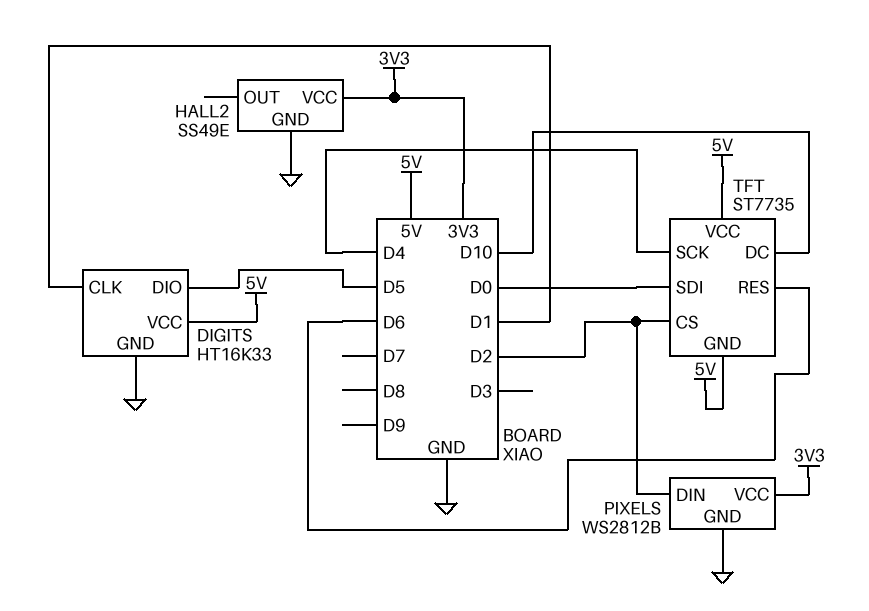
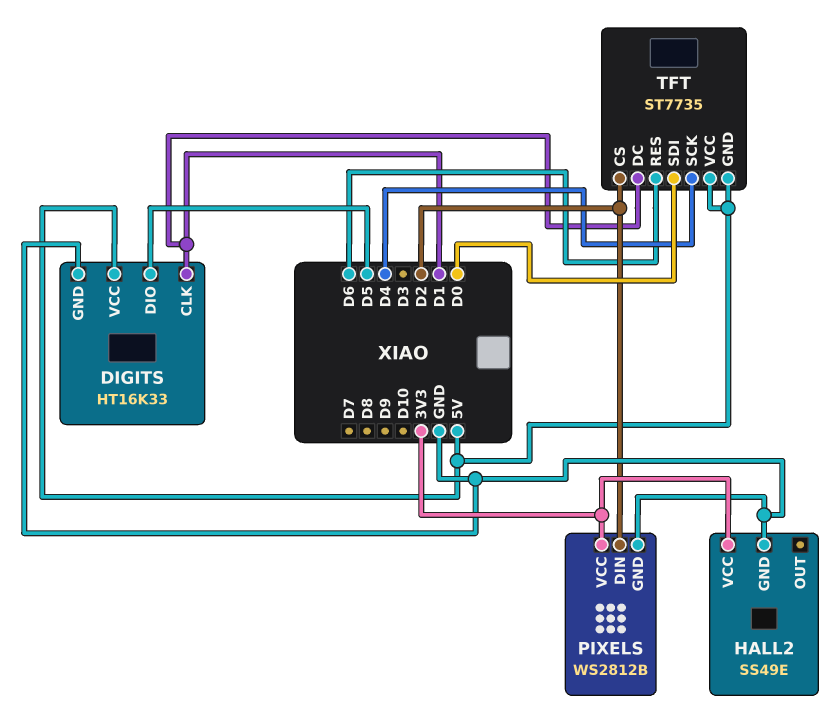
TFT pin DC: D10 -> D1

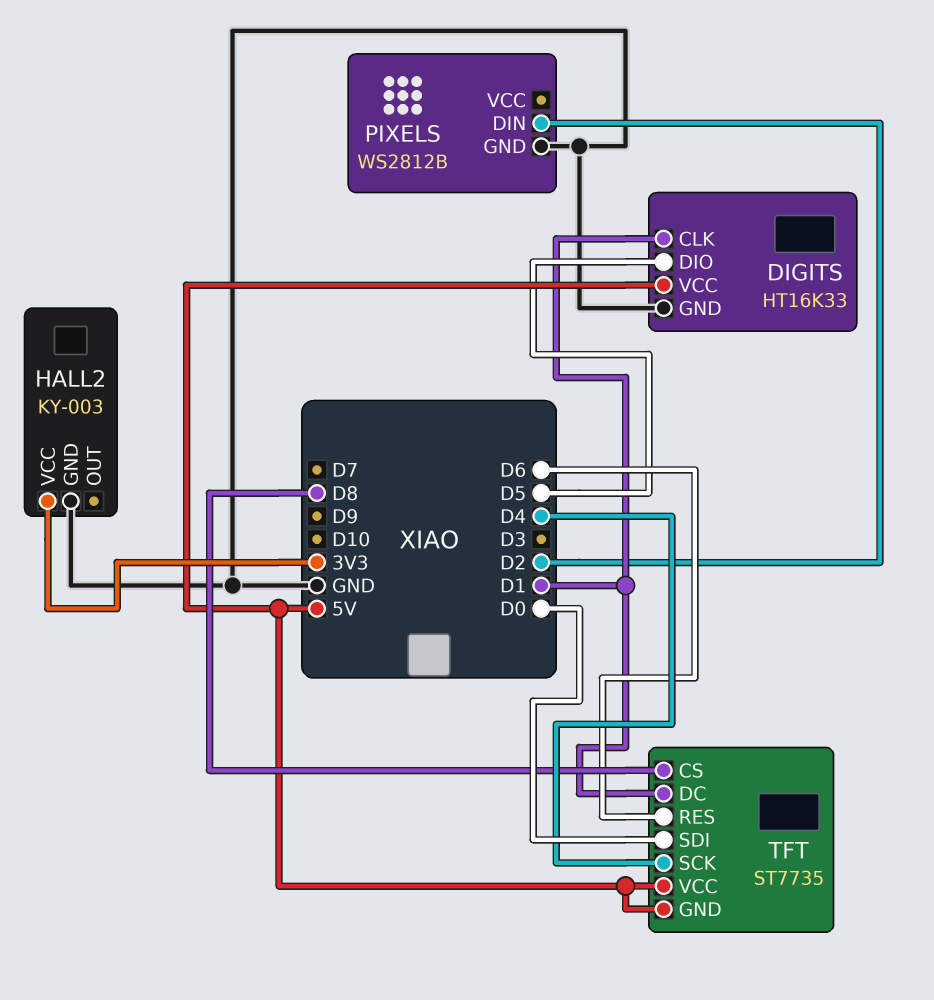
HALL2: SS49E -> KY-003
PIXELS pin VCC: 3V3 -> none
TFT pin CS: D2 -> D8

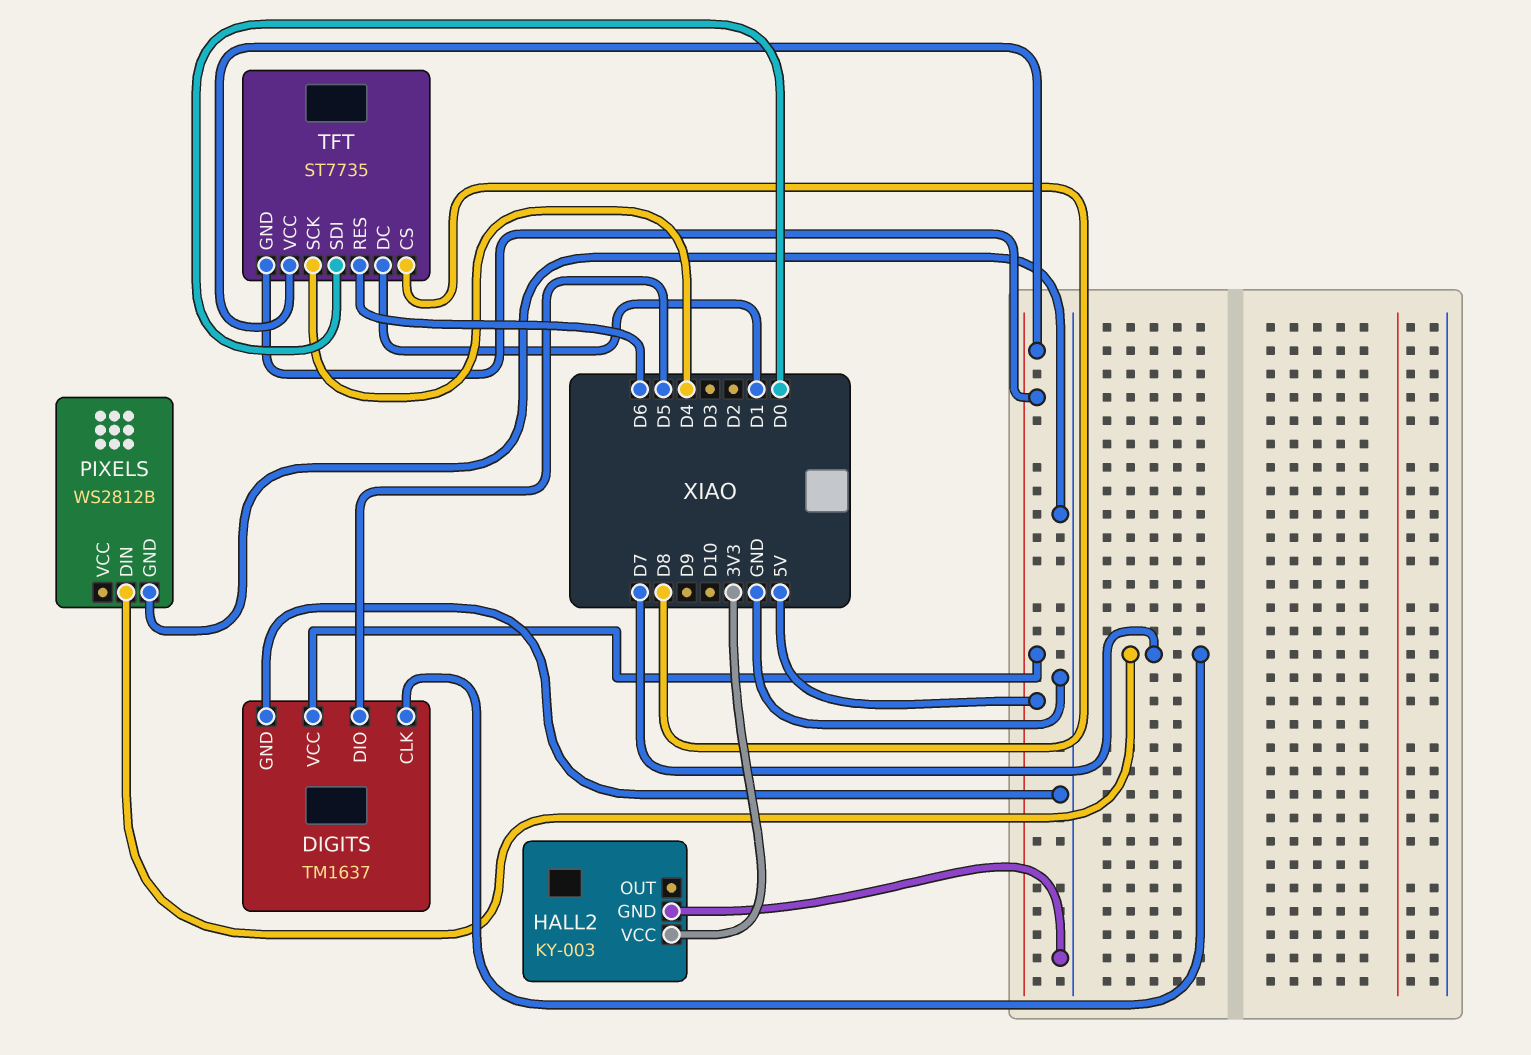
DIGITS: HT16K33 -> TM1637
DIGITS pin CLK: D1 -> D7
PIXELS pin DIN: D2 -> D7

